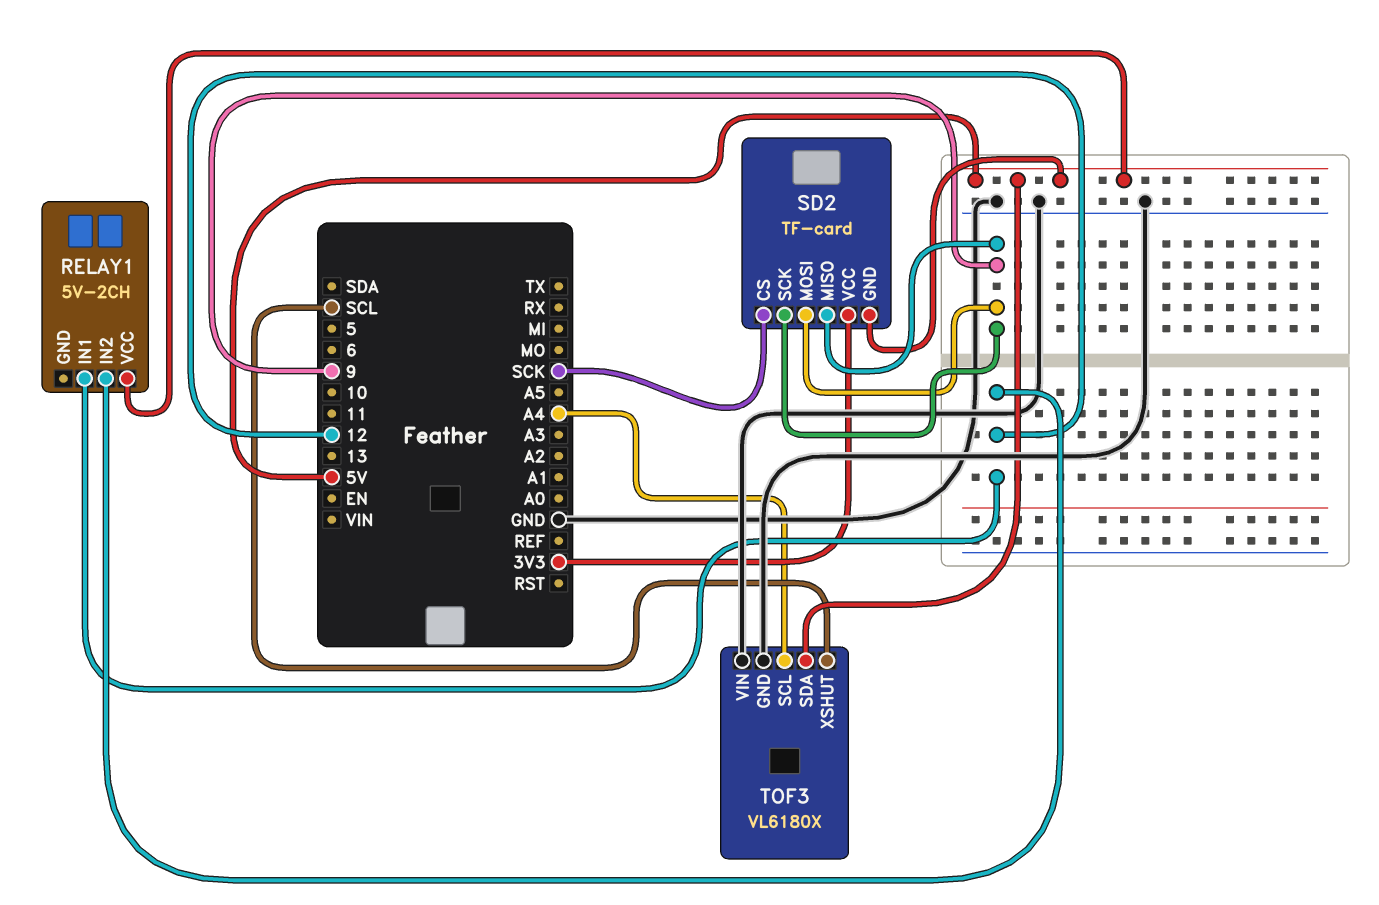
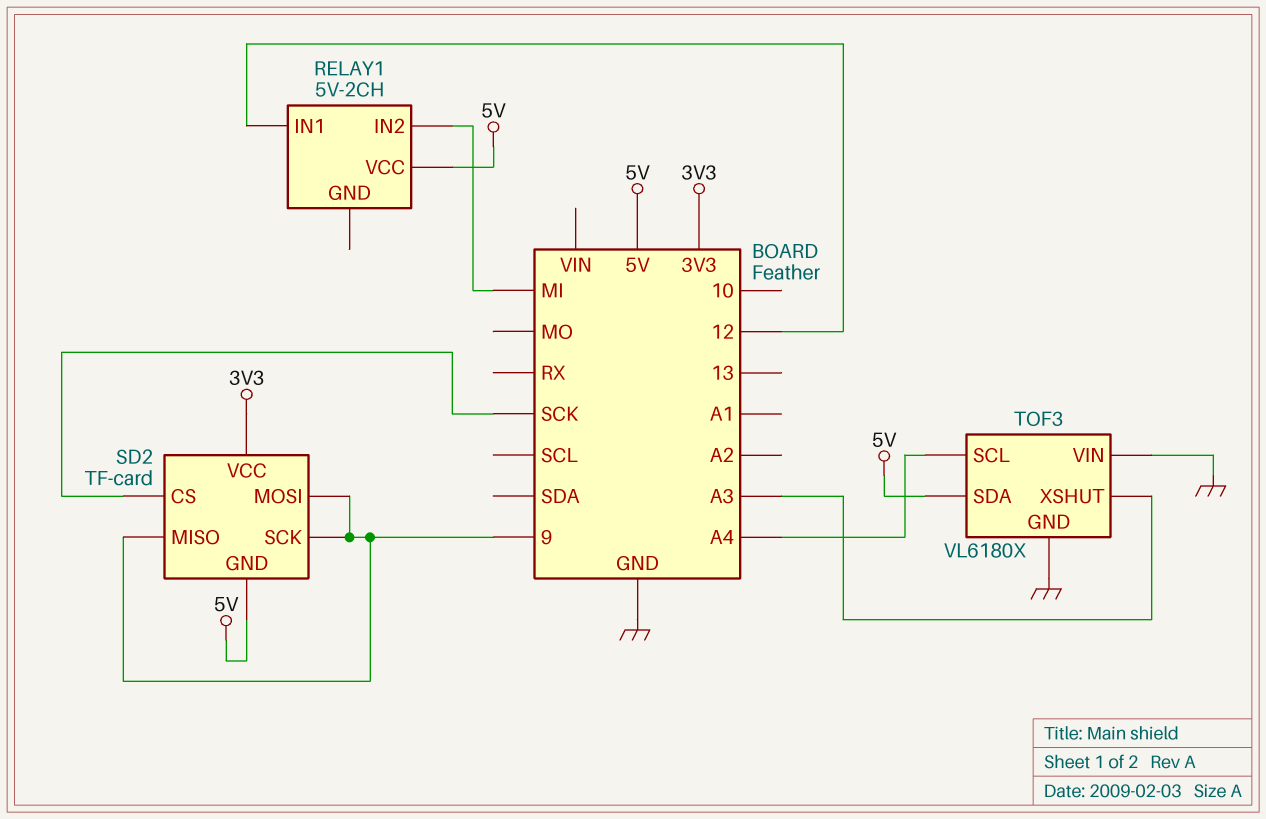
RELAY1 pin IN2: 12 -> MI
TOF3 pin XSHUT: SCL -> A3

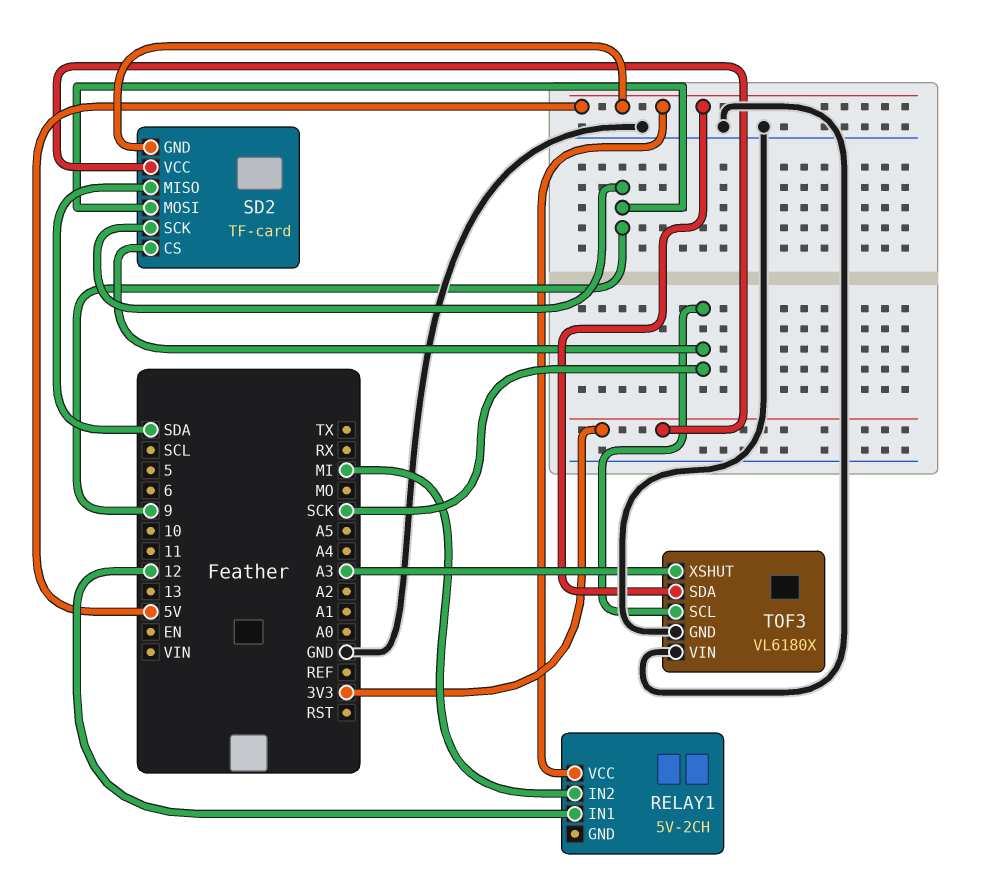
SD2 pin MISO: 9 -> SDA
TOF3 pin SCL: A4 -> SCK

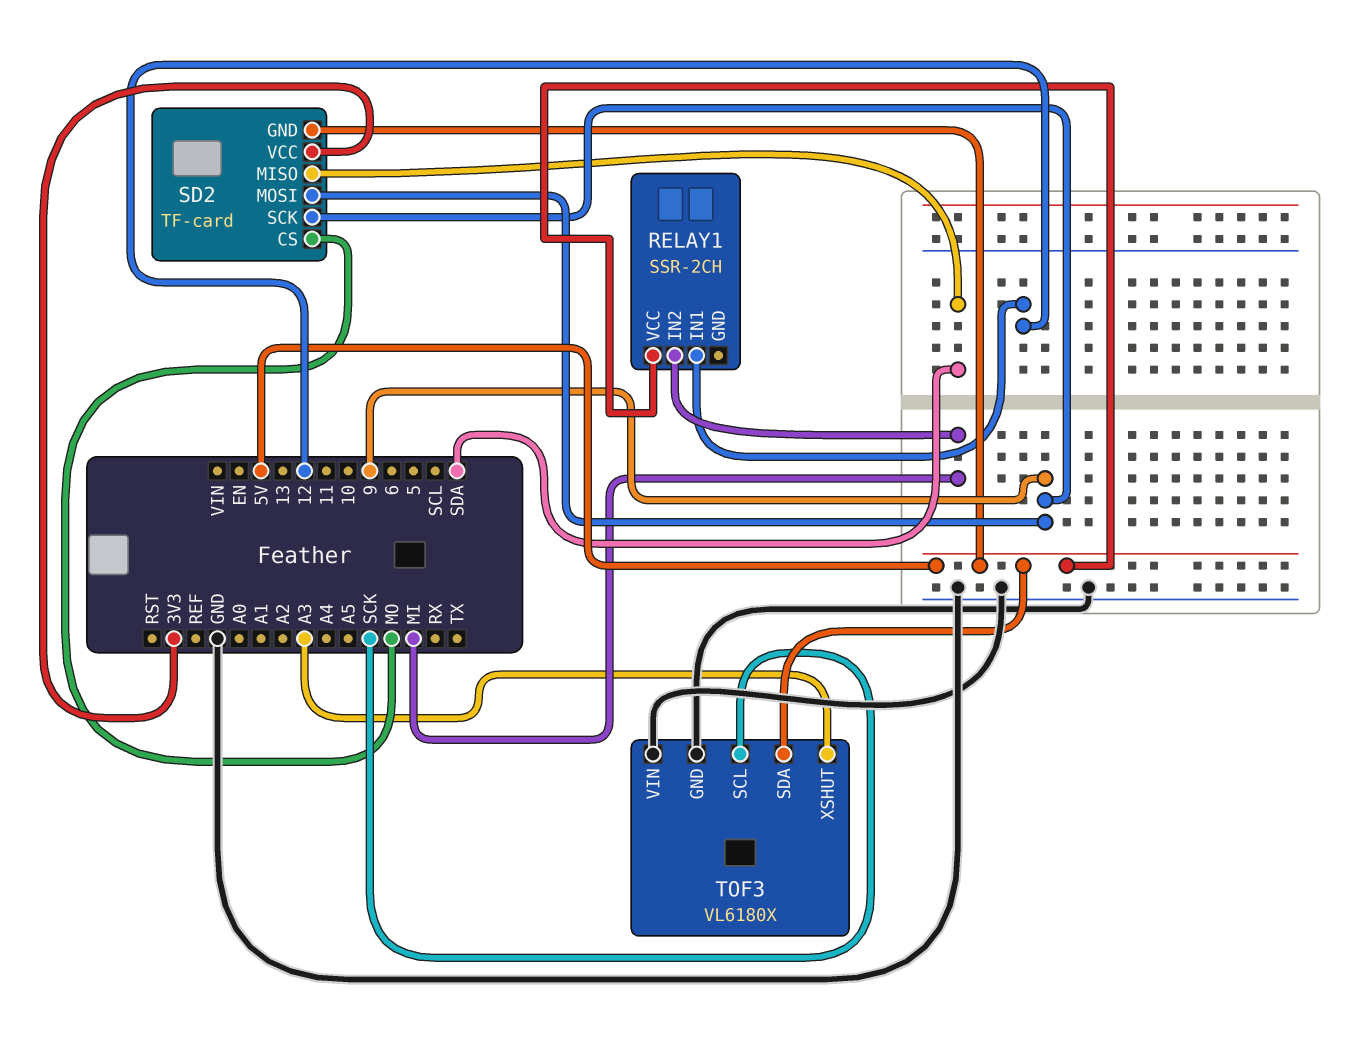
RELAY1: 5V-2CH -> SSR-2CH
SD2 pin CS: SCK -> MO

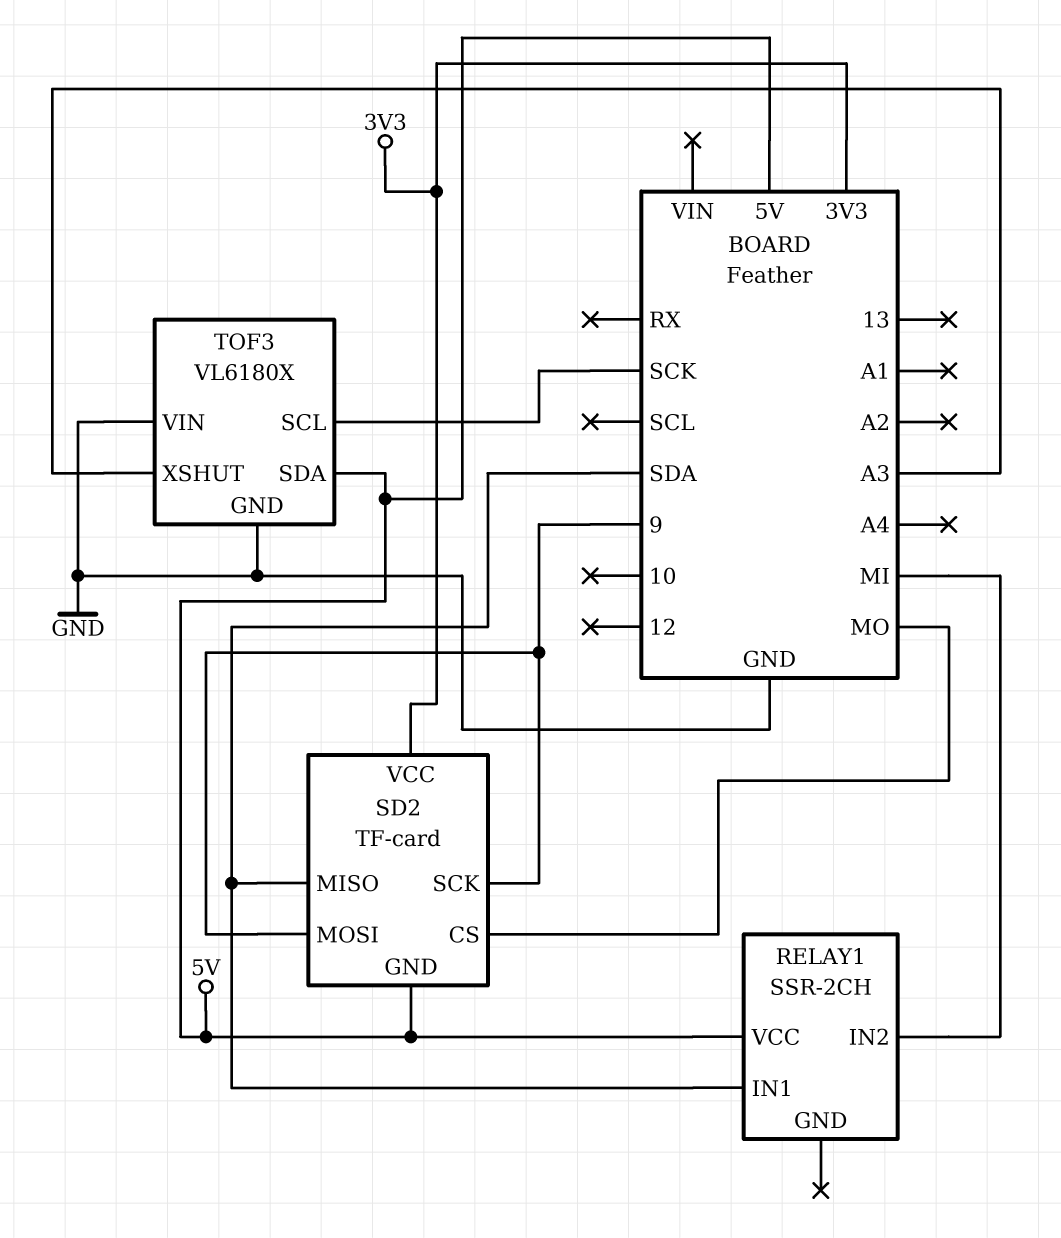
RELAY1 pin IN1: 12 -> SDA

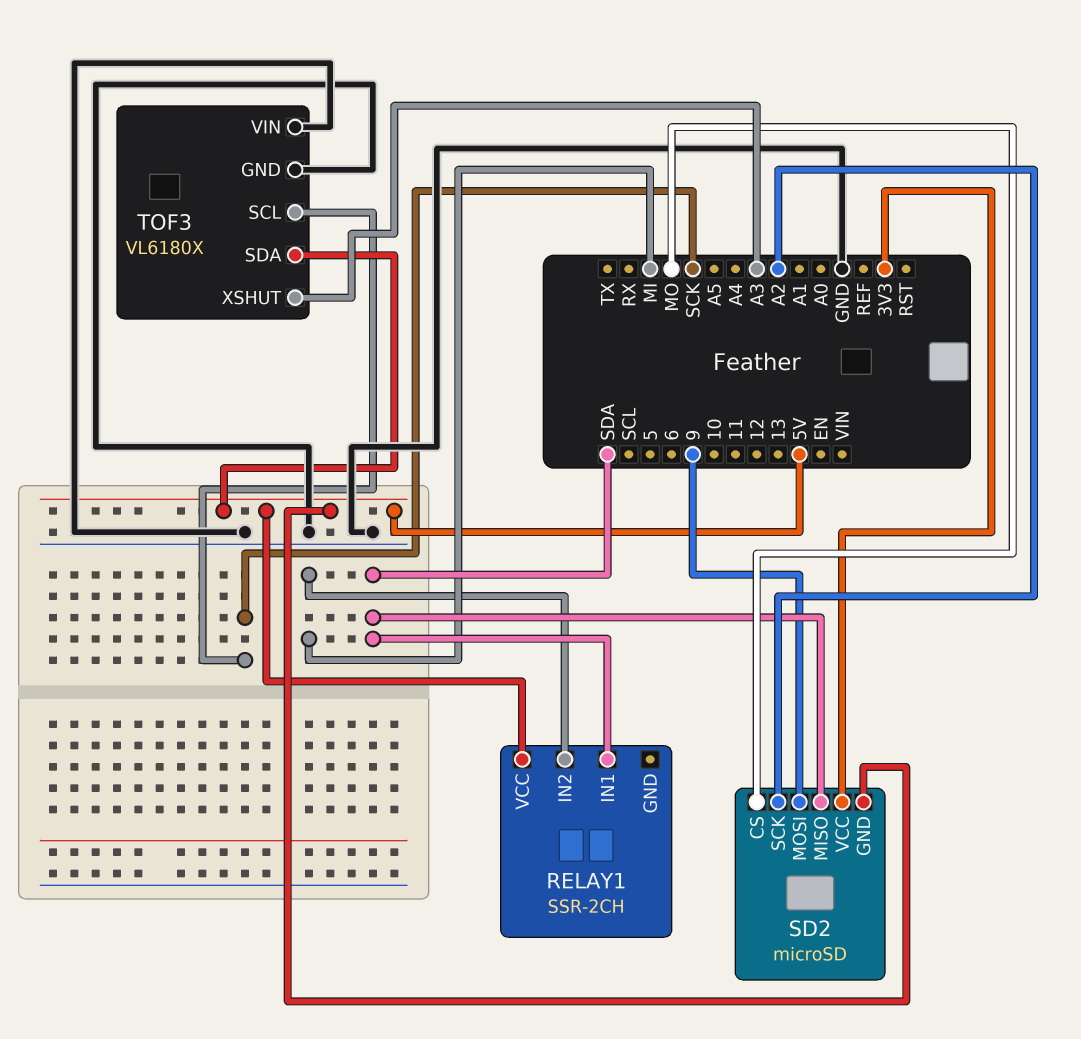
SD2: TF-card -> microSD
SD2 pin SCK: 9 -> A2

